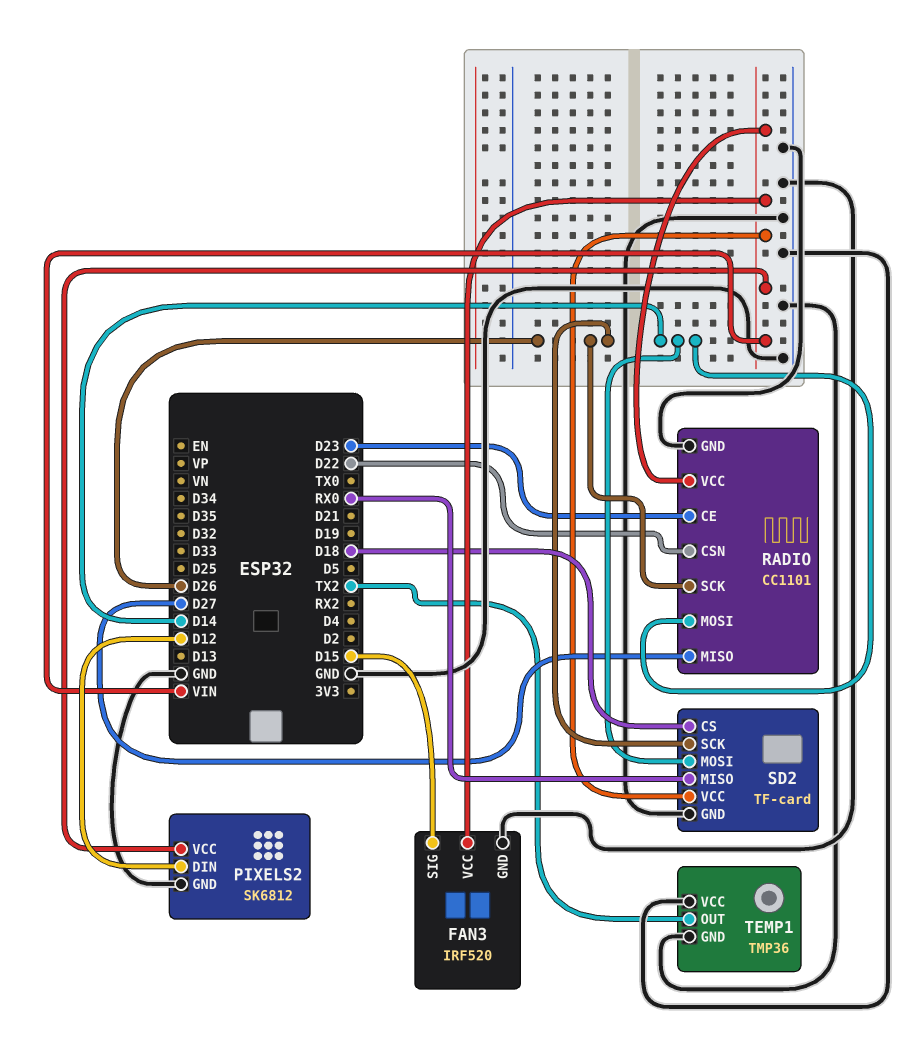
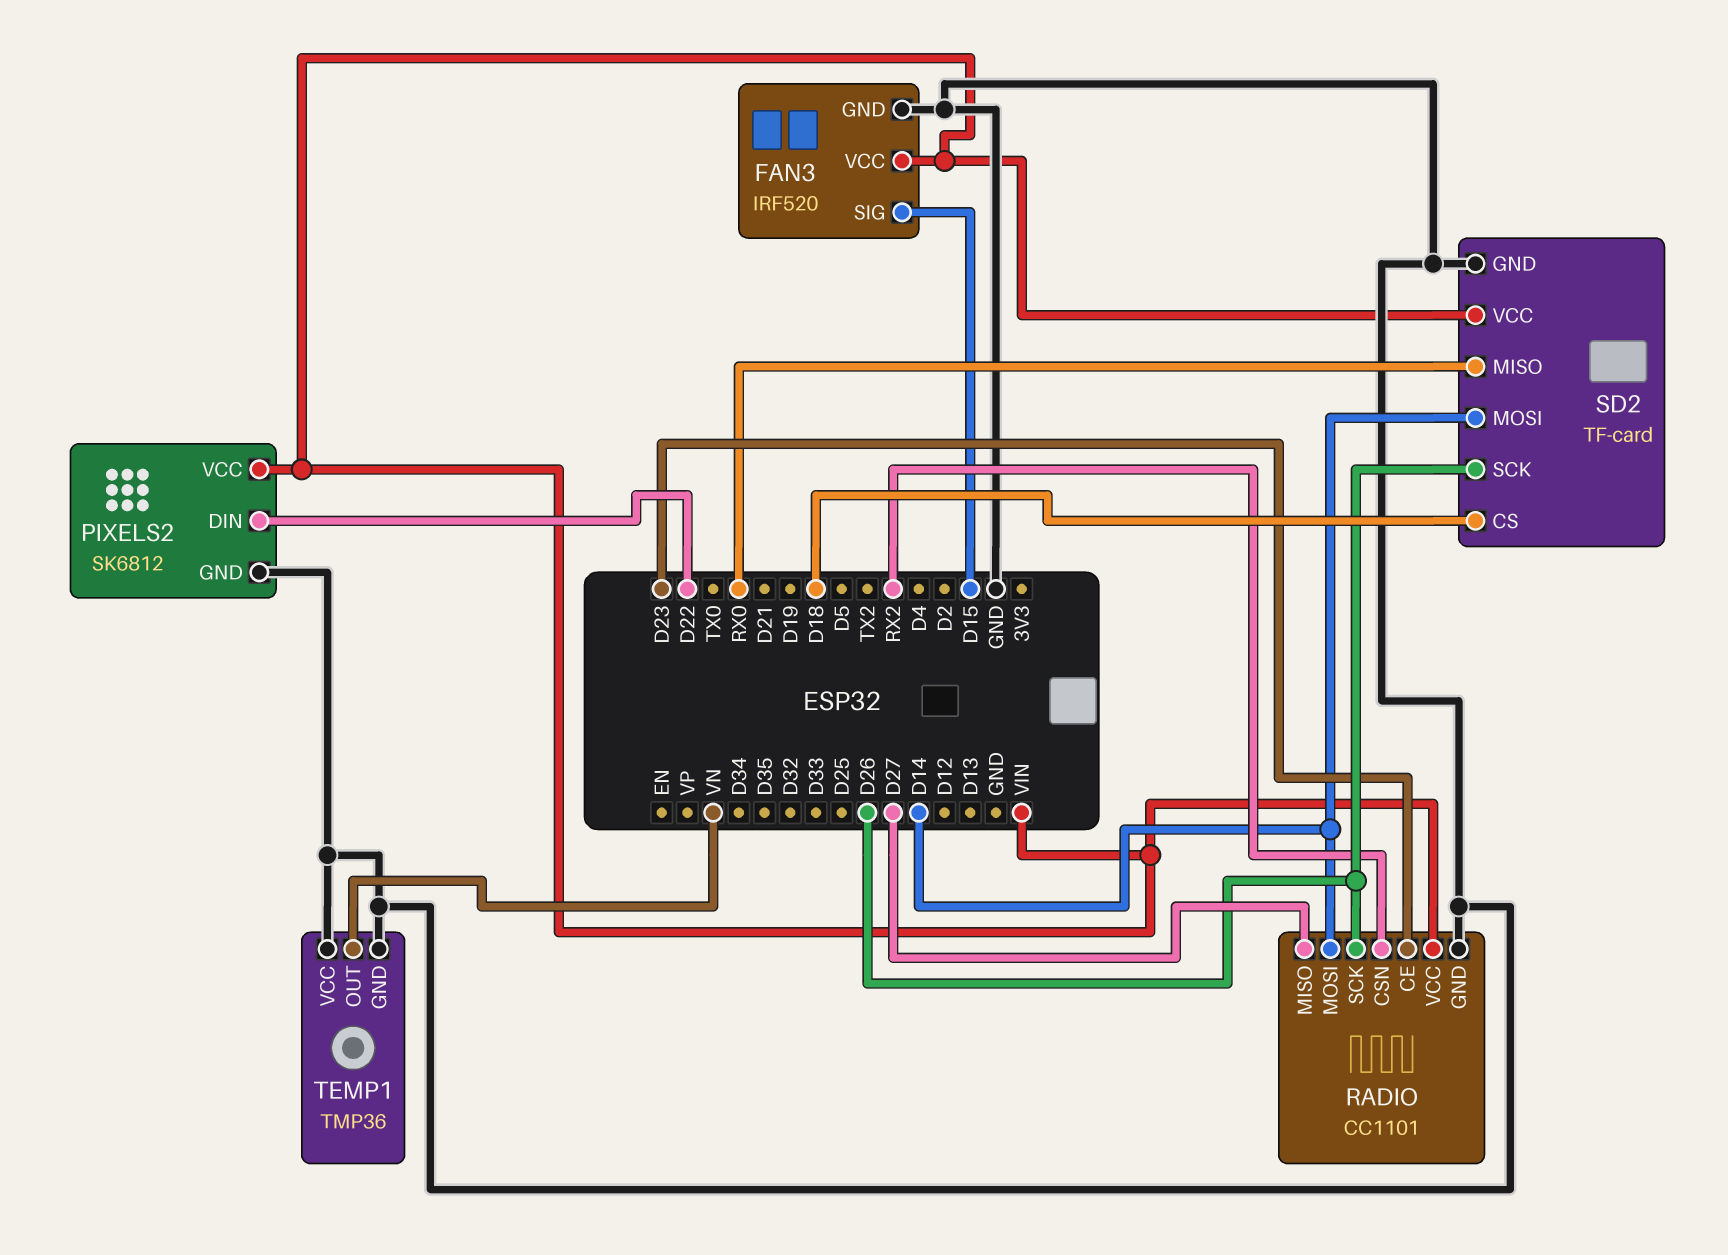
PIXELS2 pin DIN: D12 -> D22
RADIO pin CSN: D22 -> RX2
TEMP1 pin OUT: TX2 -> VN

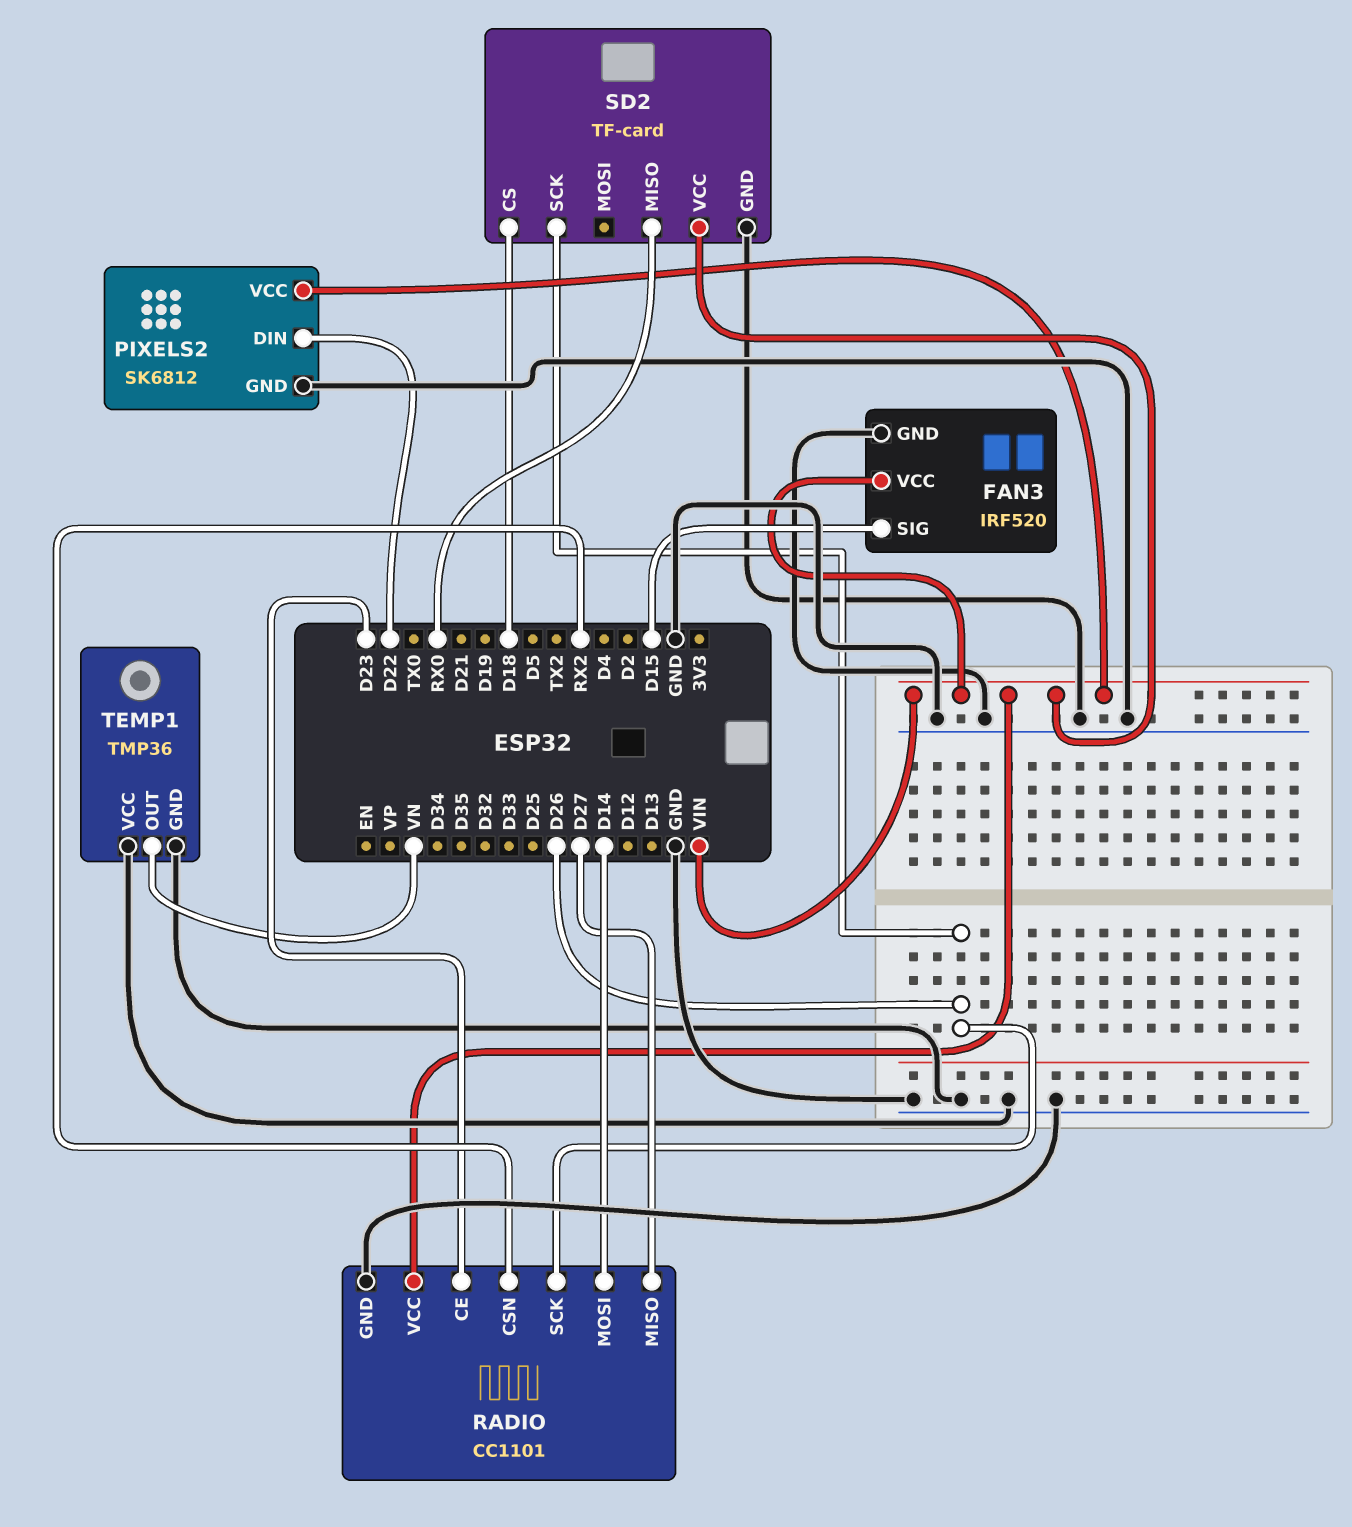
SD2 pin MOSI: D14 -> none

